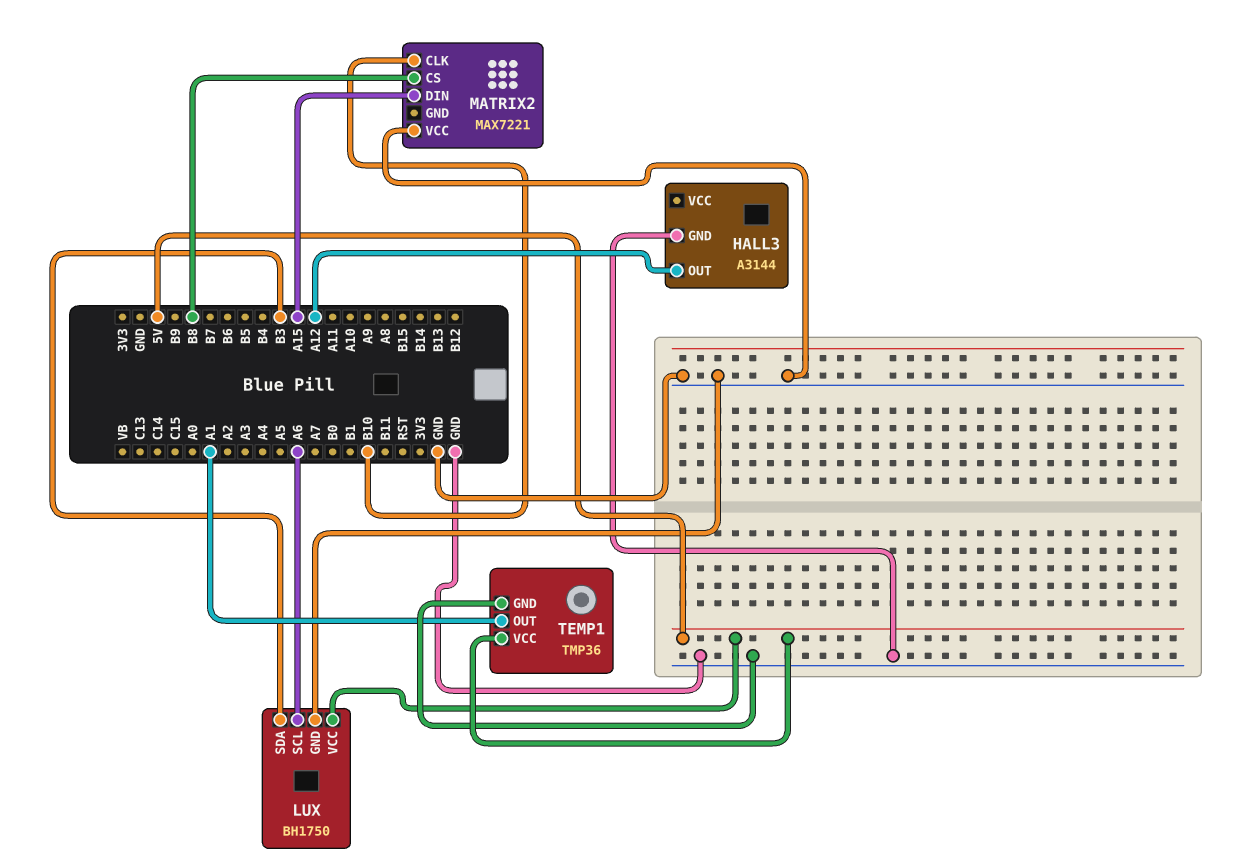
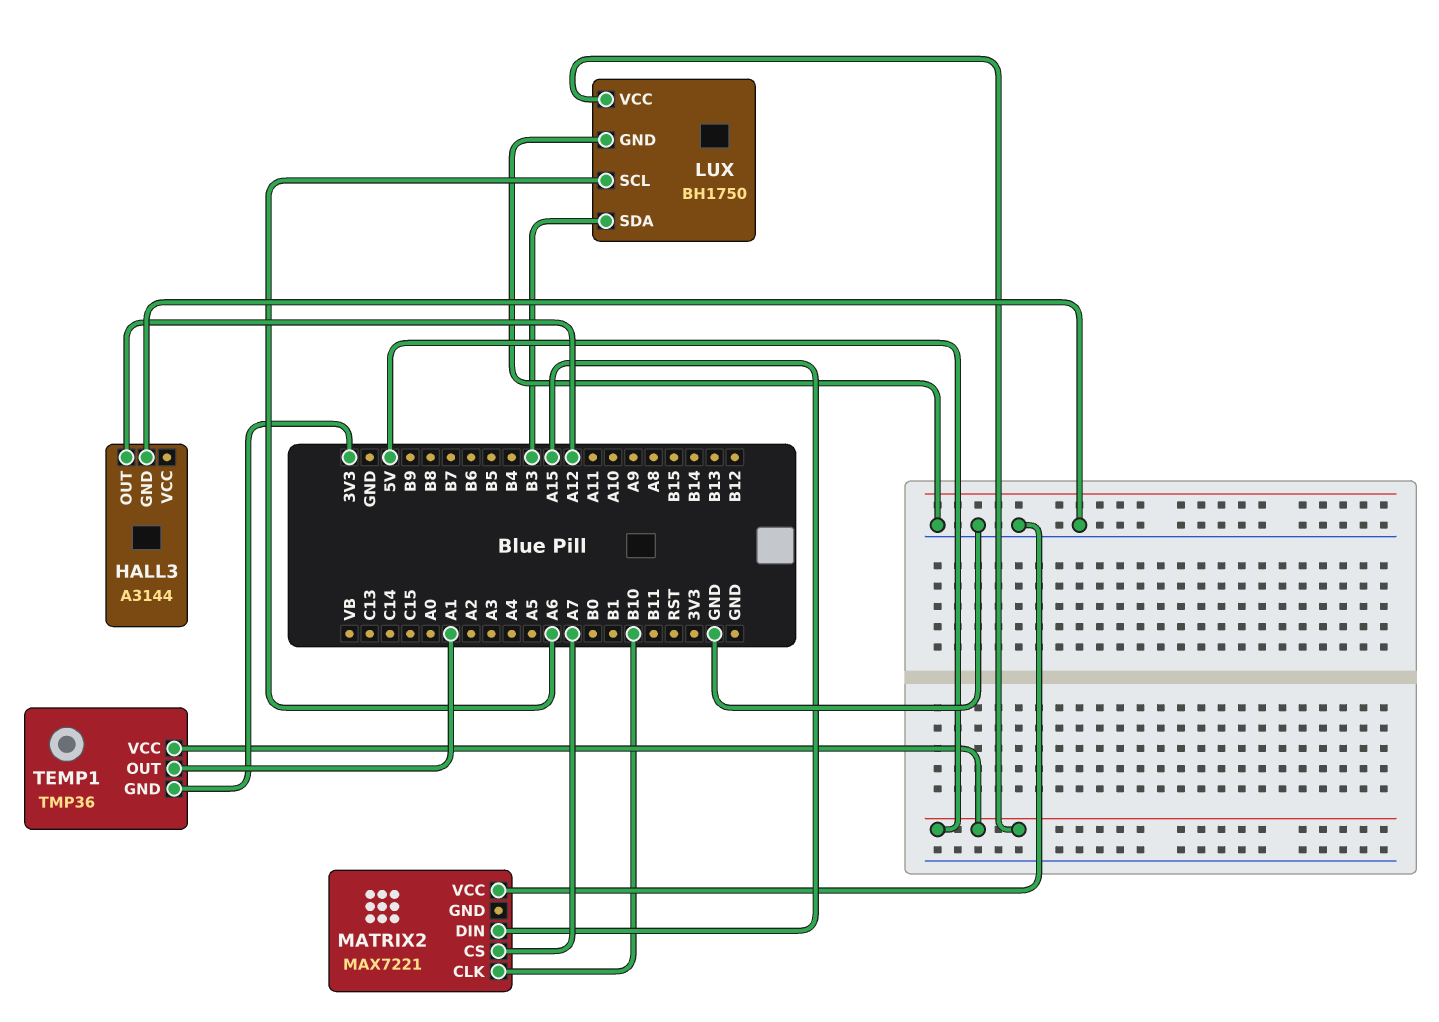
MATRIX2 pin CS: B8 -> A7
TEMP1 pin GND: GND -> 3V3

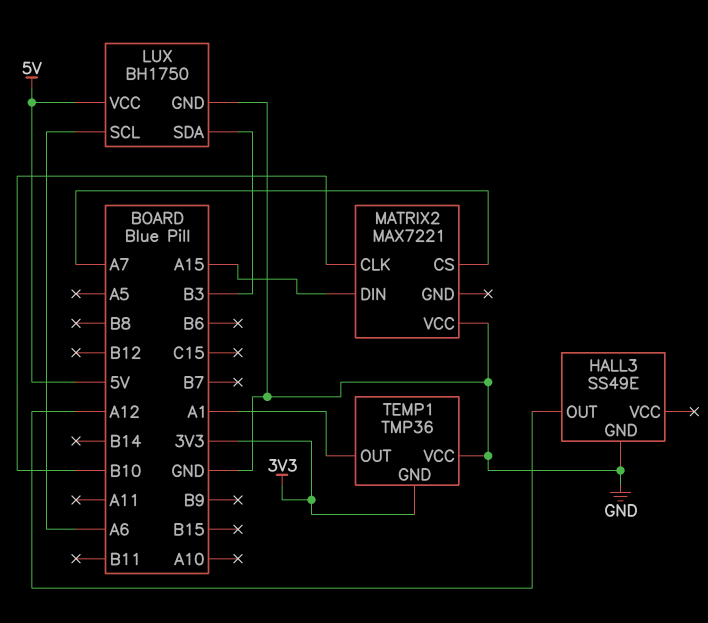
HALL3: A3144 -> SS49E
TEMP1 pin VCC: 5V -> GND

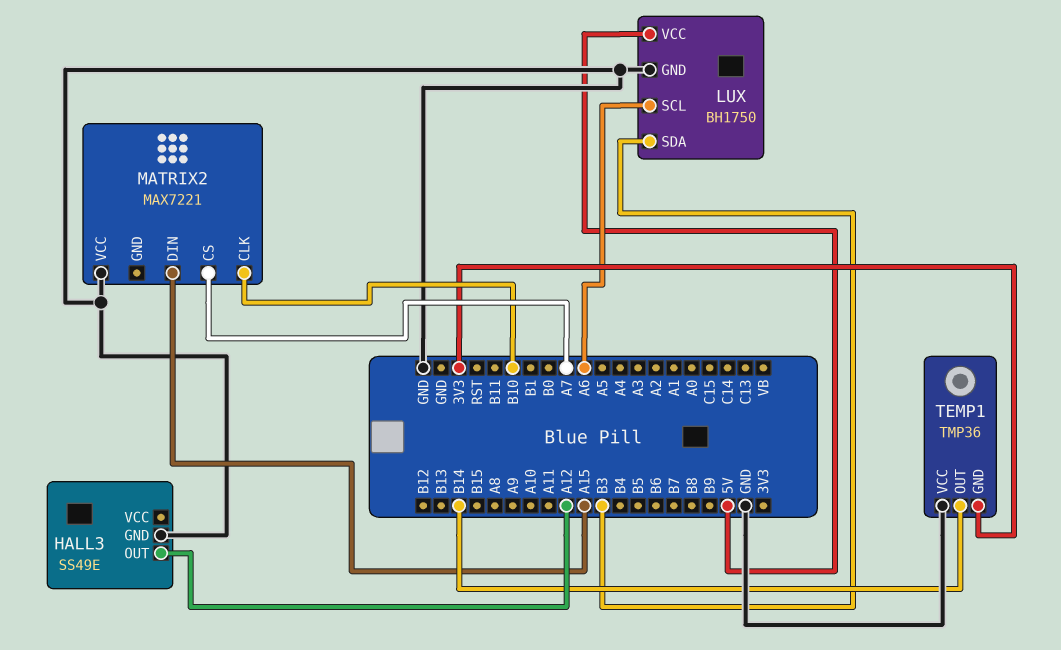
TEMP1 pin OUT: A1 -> B14

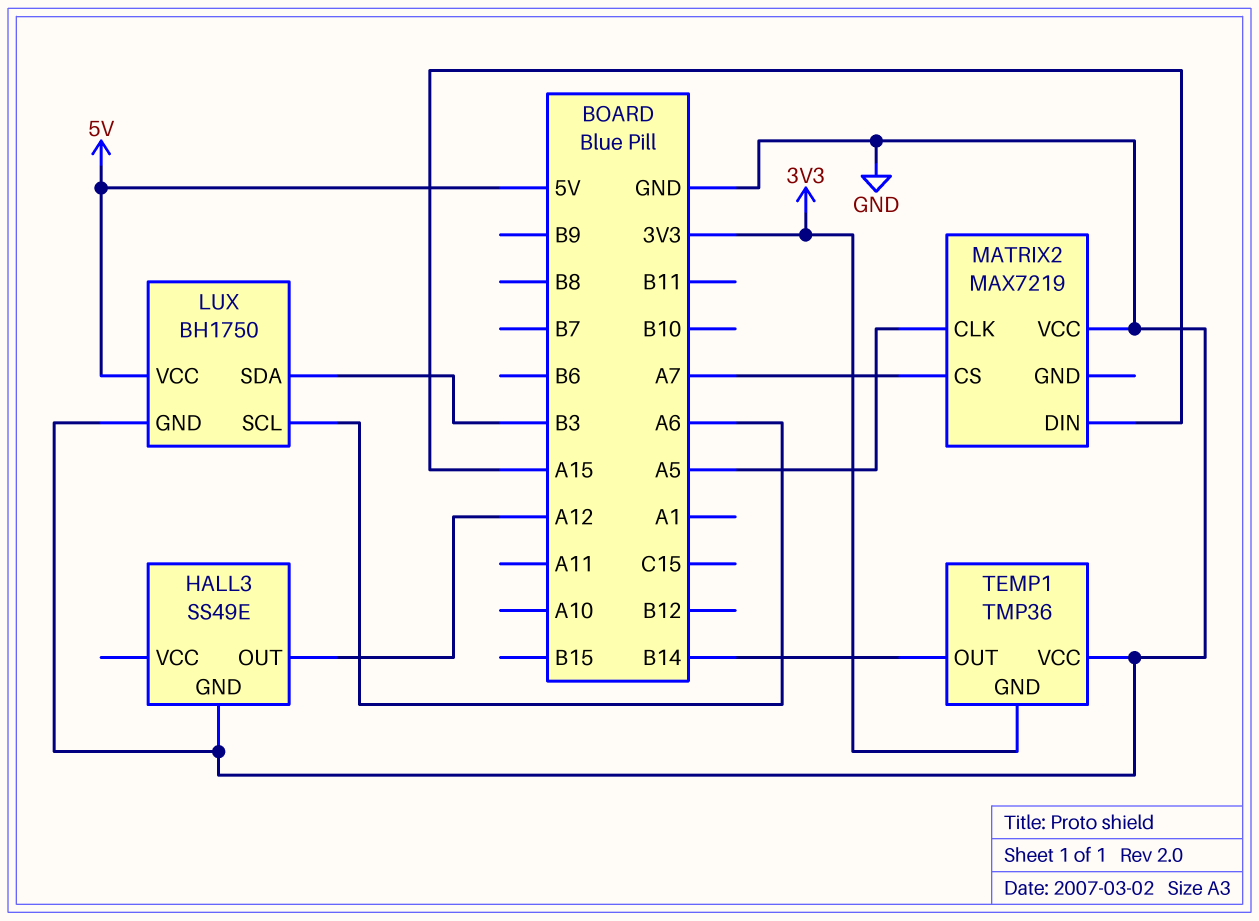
MATRIX2: MAX7221 -> MAX7219
MATRIX2 pin CLK: B10 -> A5

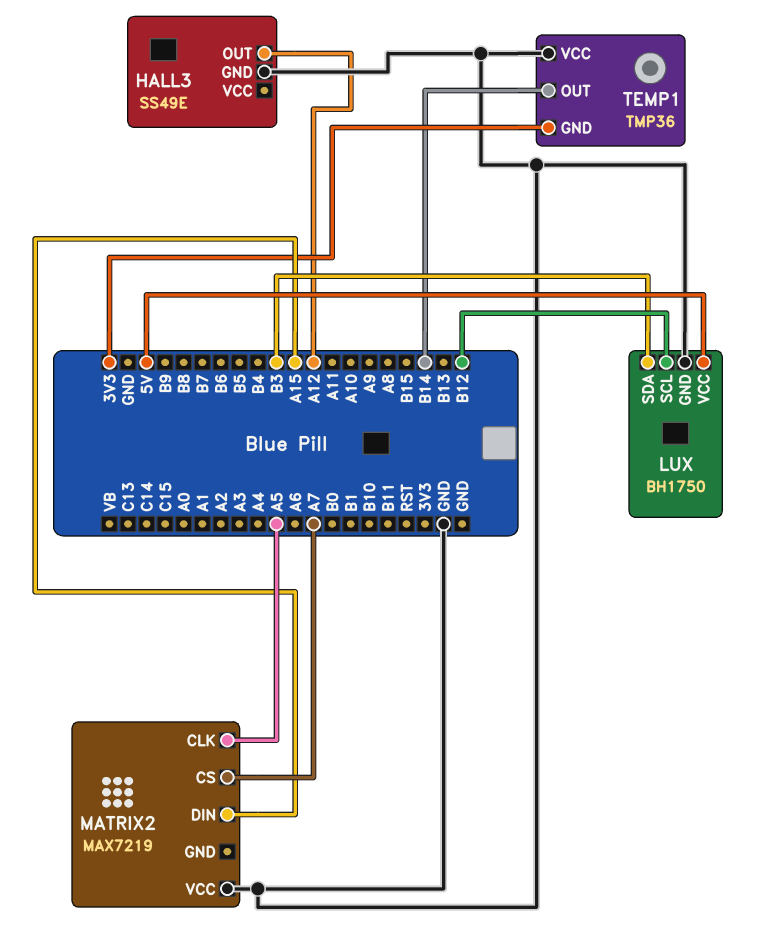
LUX pin SCL: A6 -> B12

